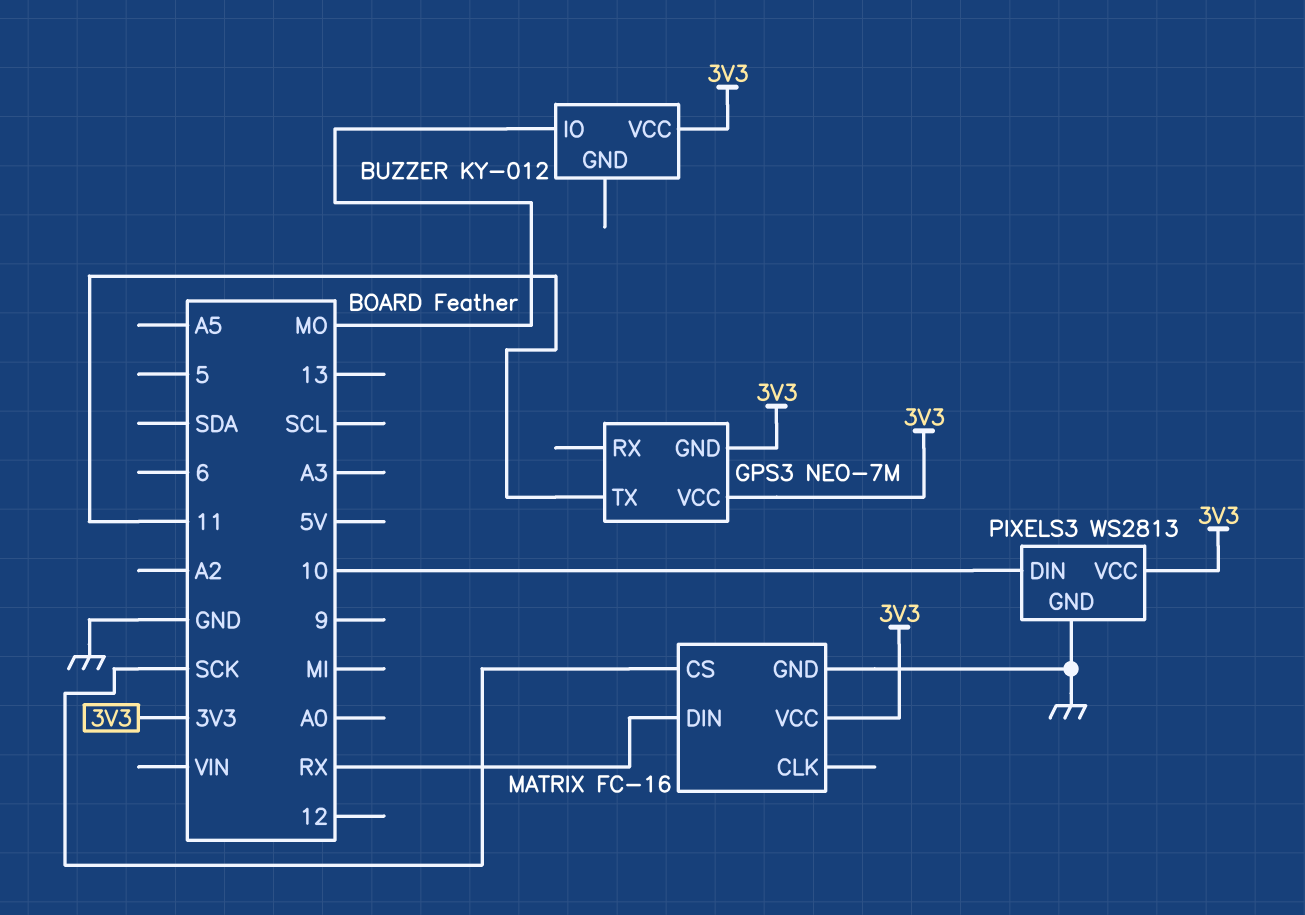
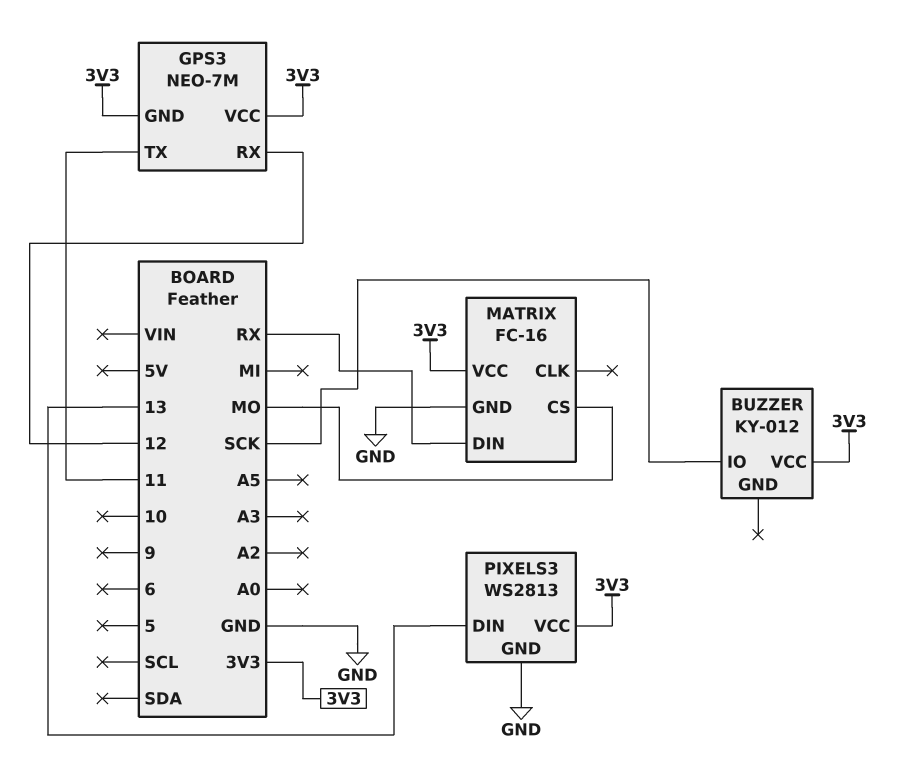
BUZZER pin IO: MO -> SCK
GPS3 pin RX: none -> 12
MATRIX pin CS: SCK -> MO
PIXELS3 pin DIN: 10 -> 13

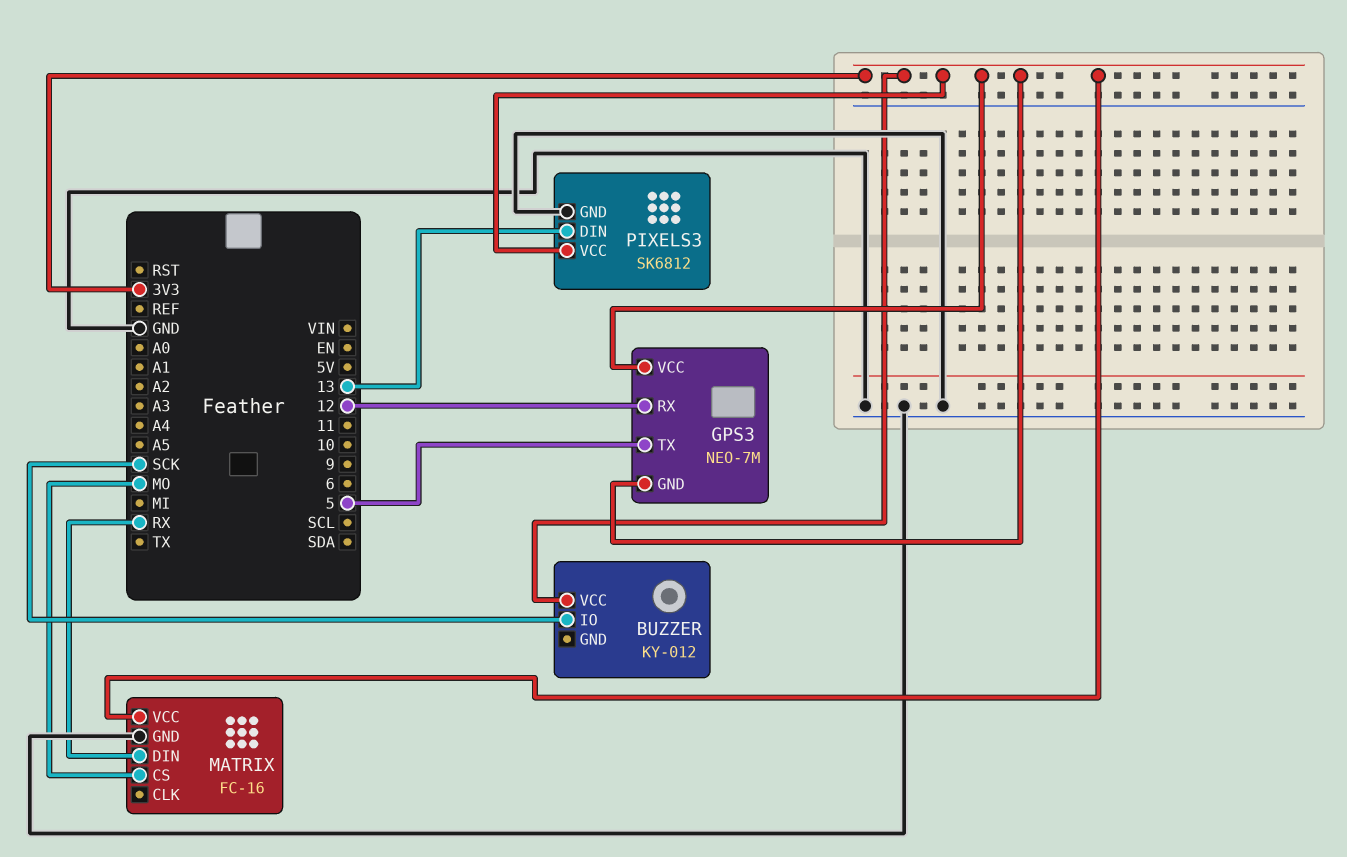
GPS3 pin TX: 11 -> 5
PIXELS3: WS2813 -> SK6812

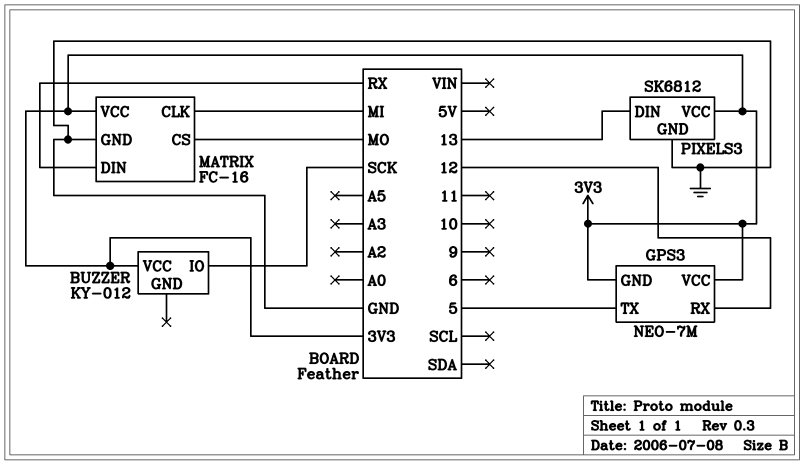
MATRIX pin CLK: none -> MI

